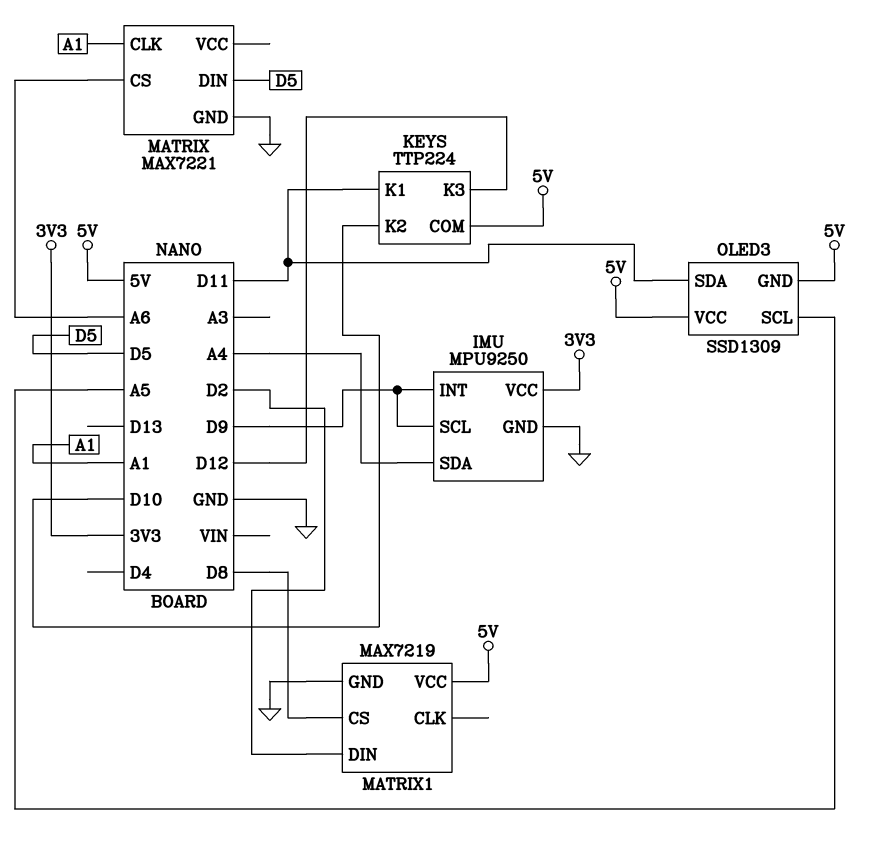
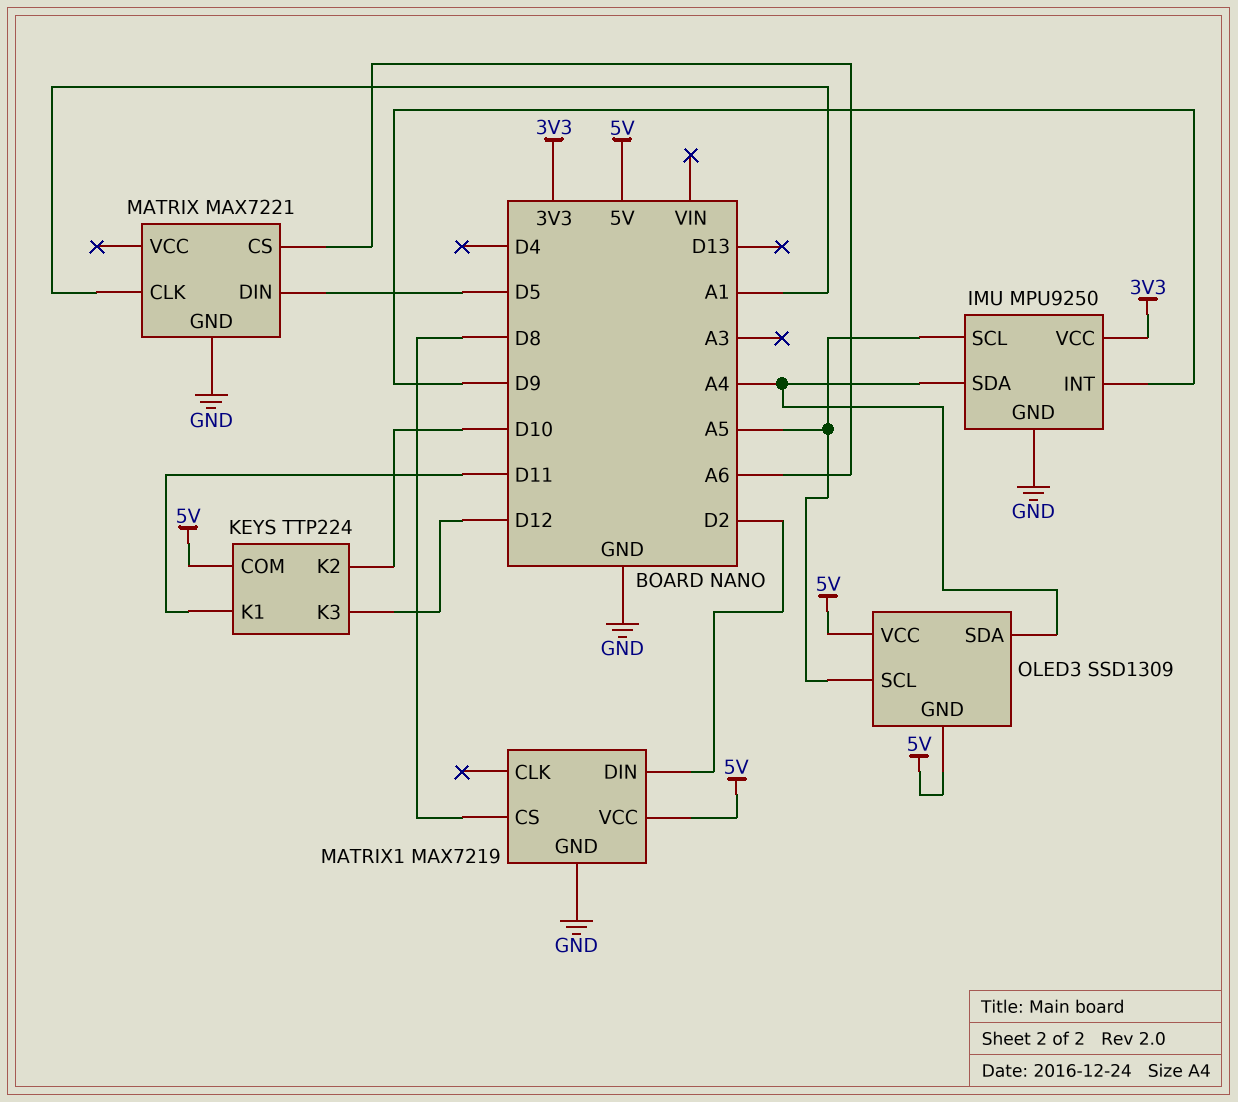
IMU pin SCL: D9 -> A5
OLED3 pin SDA: D11 -> A4

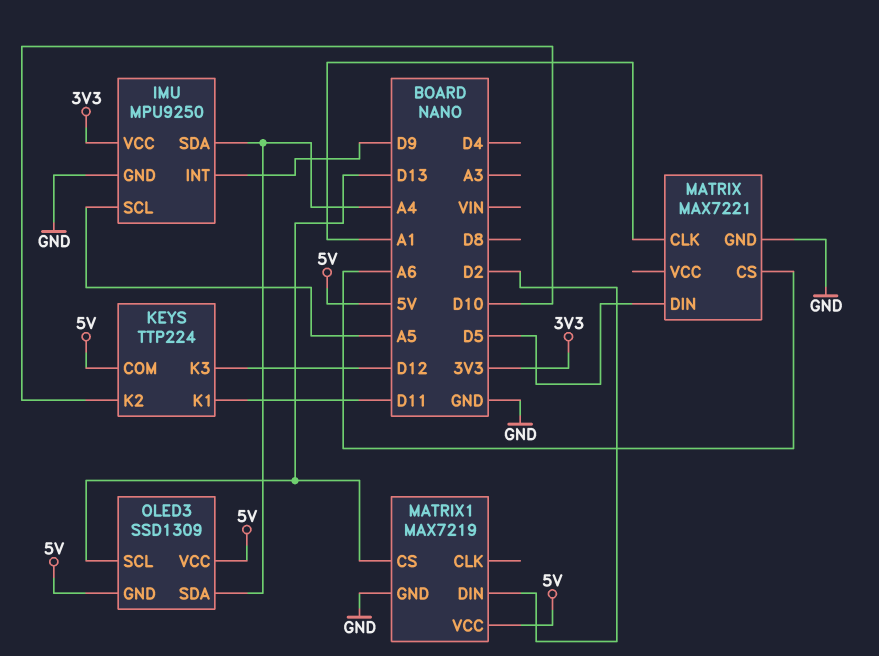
MATRIX1 pin CS: D8 -> D13
OLED3 pin SCL: A5 -> D13

